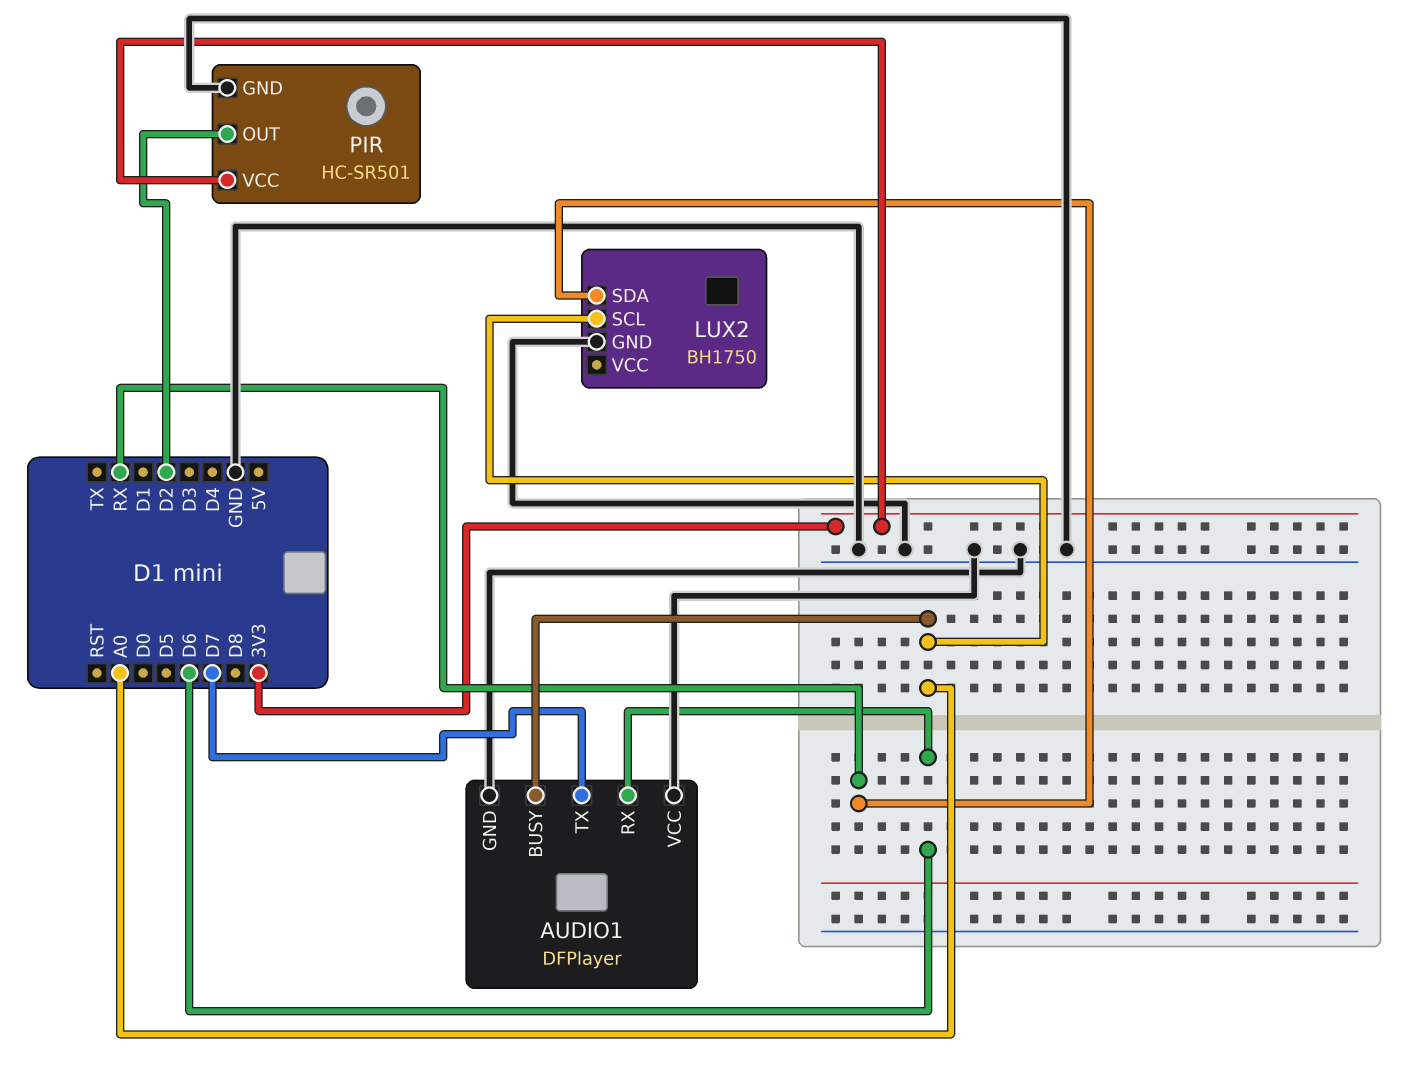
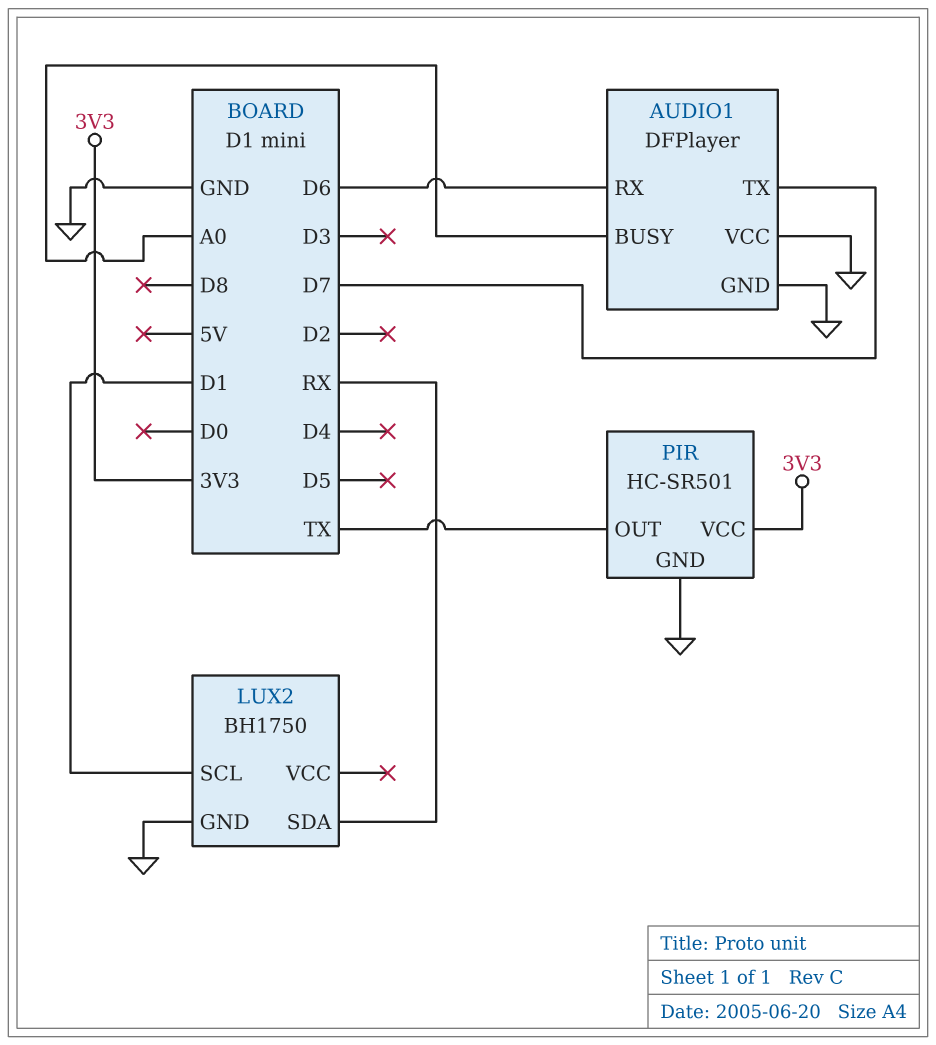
LUX2 pin SCL: A0 -> D1
PIR pin OUT: D2 -> TX

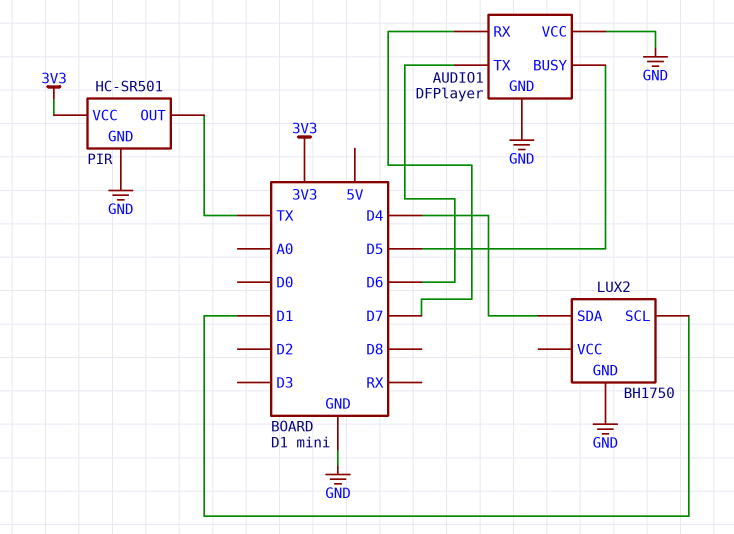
AUDIO1 pin BUSY: A0 -> D5
AUDIO1 pin RX: D6 -> D7
AUDIO1 pin TX: D7 -> D6
LUX2 pin SDA: RX -> D4

